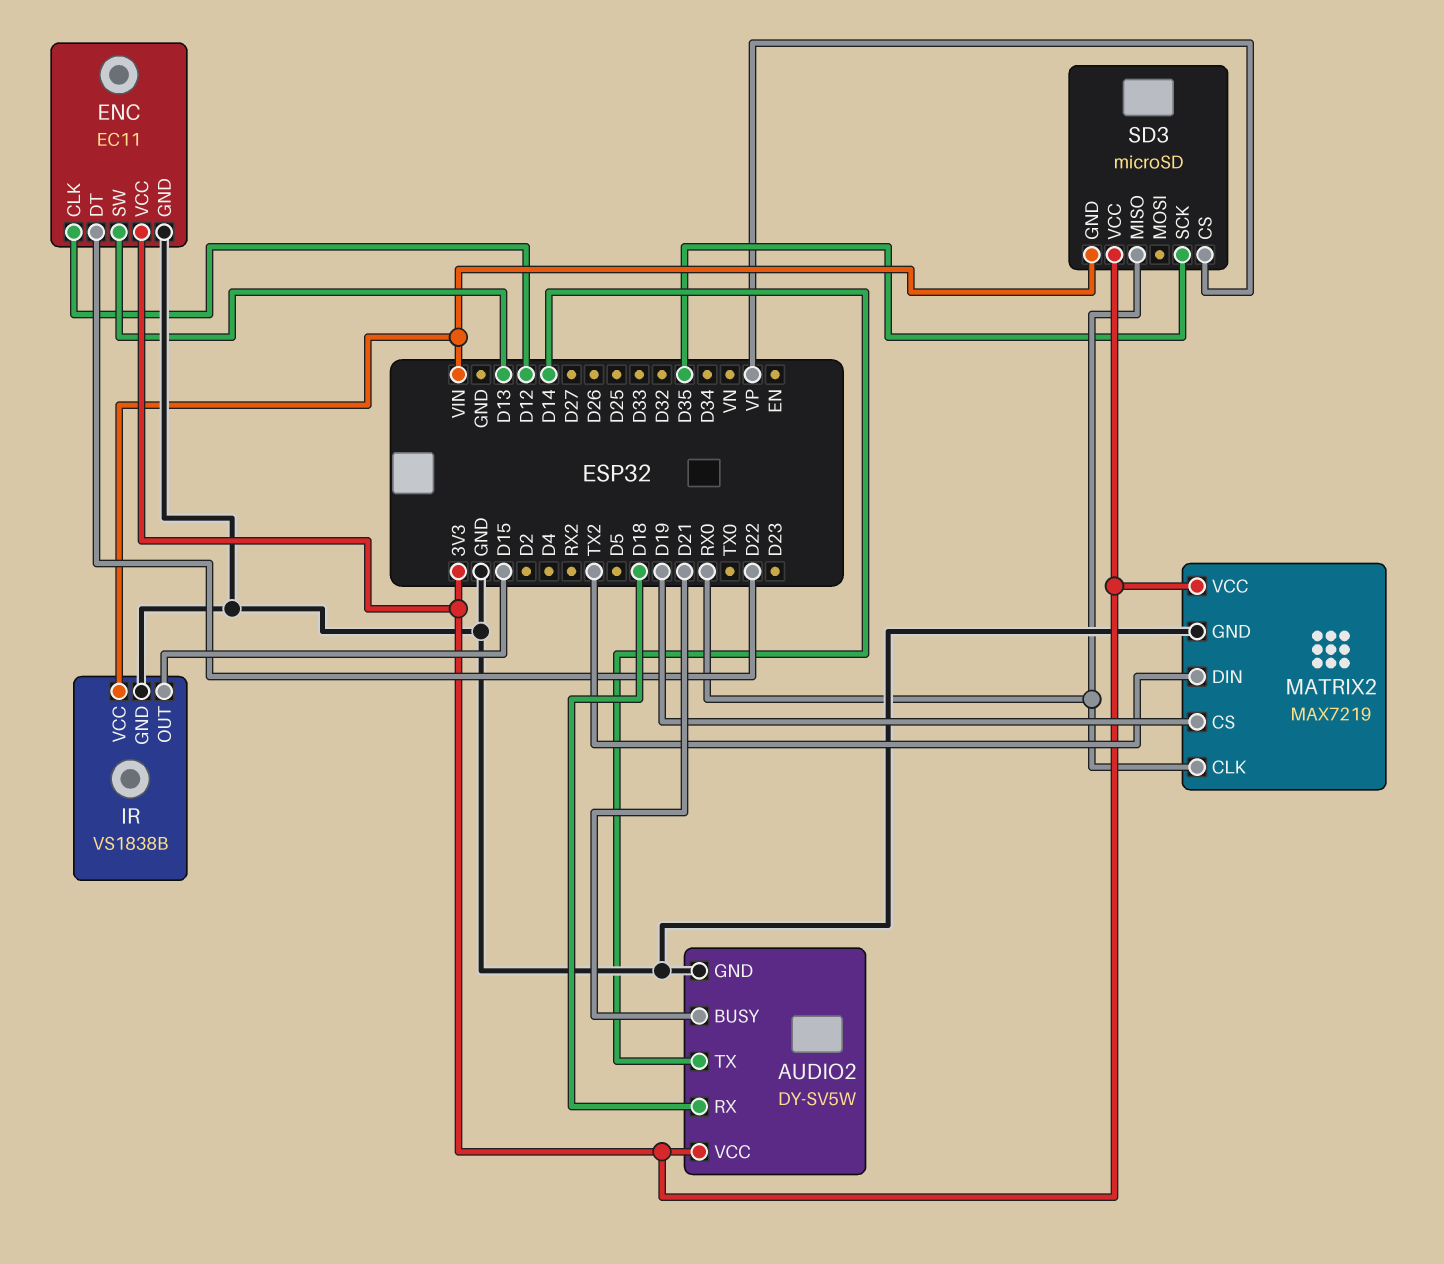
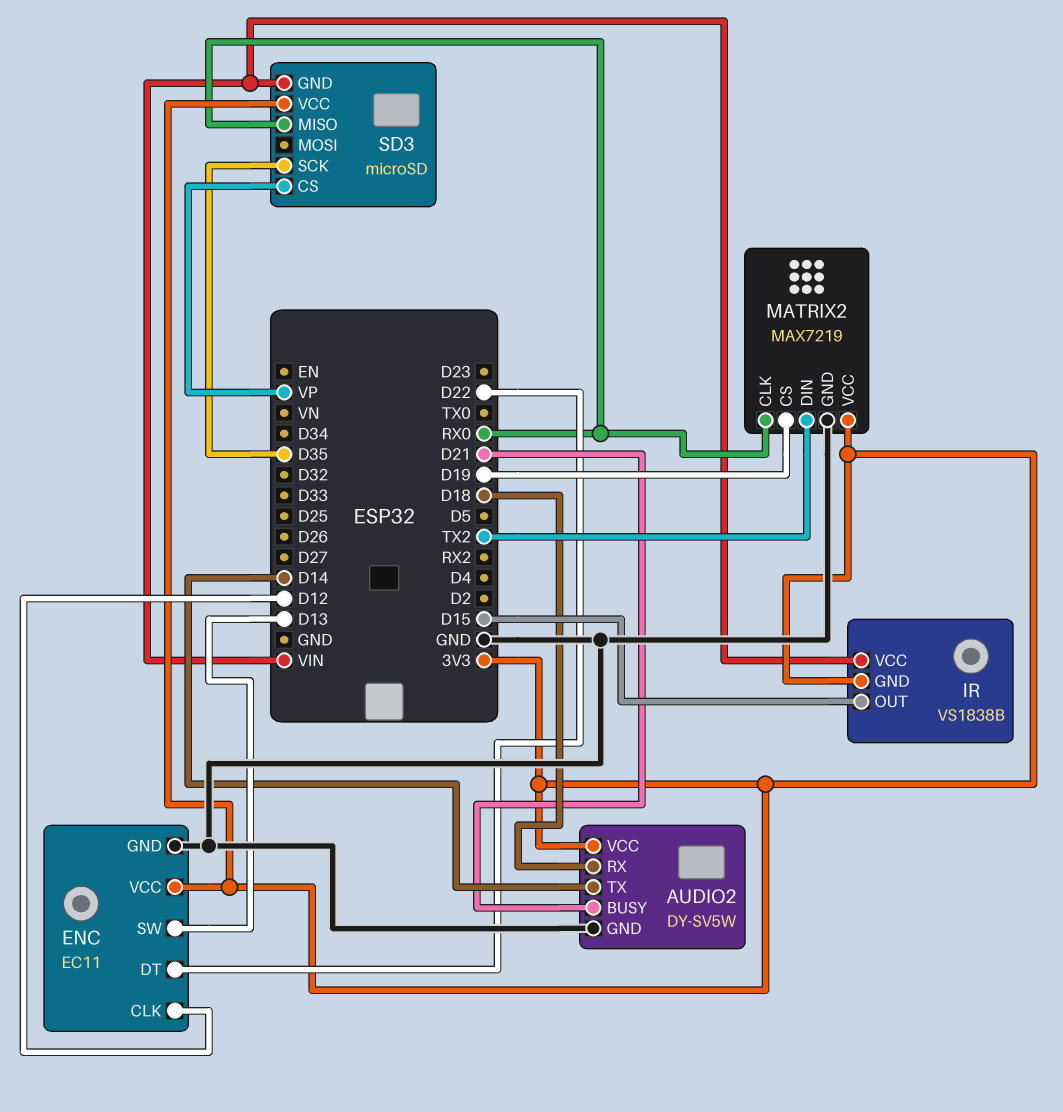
IR pin GND: GND -> 3V3

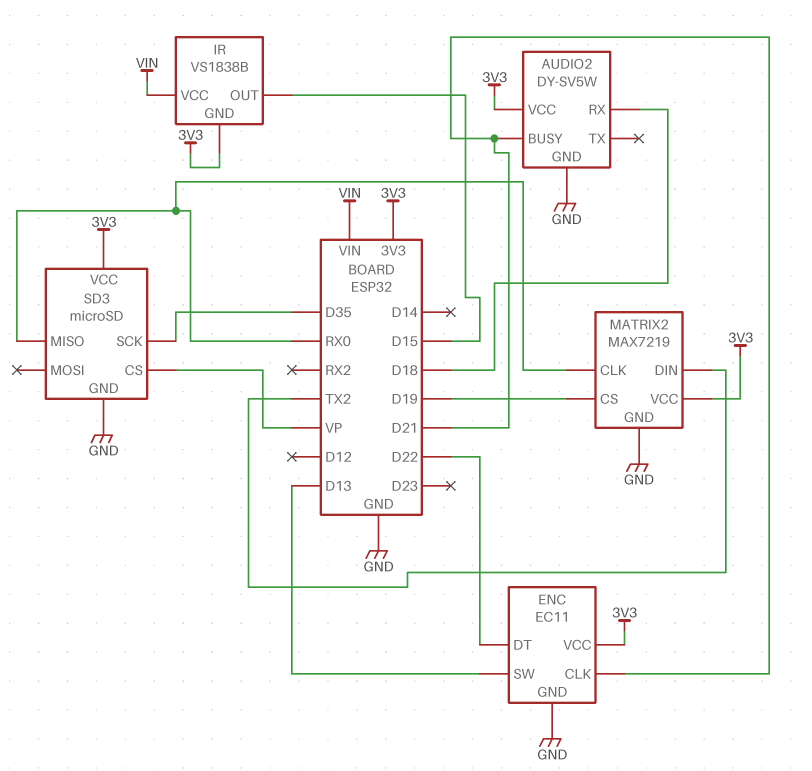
AUDIO2 pin TX: D14 -> none
ENC pin CLK: D12 -> D21
SD3 pin GND: VIN -> GND

